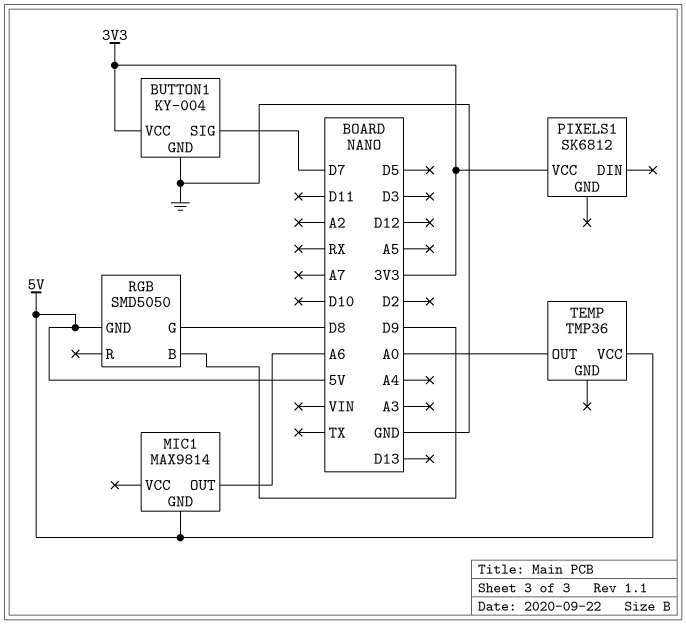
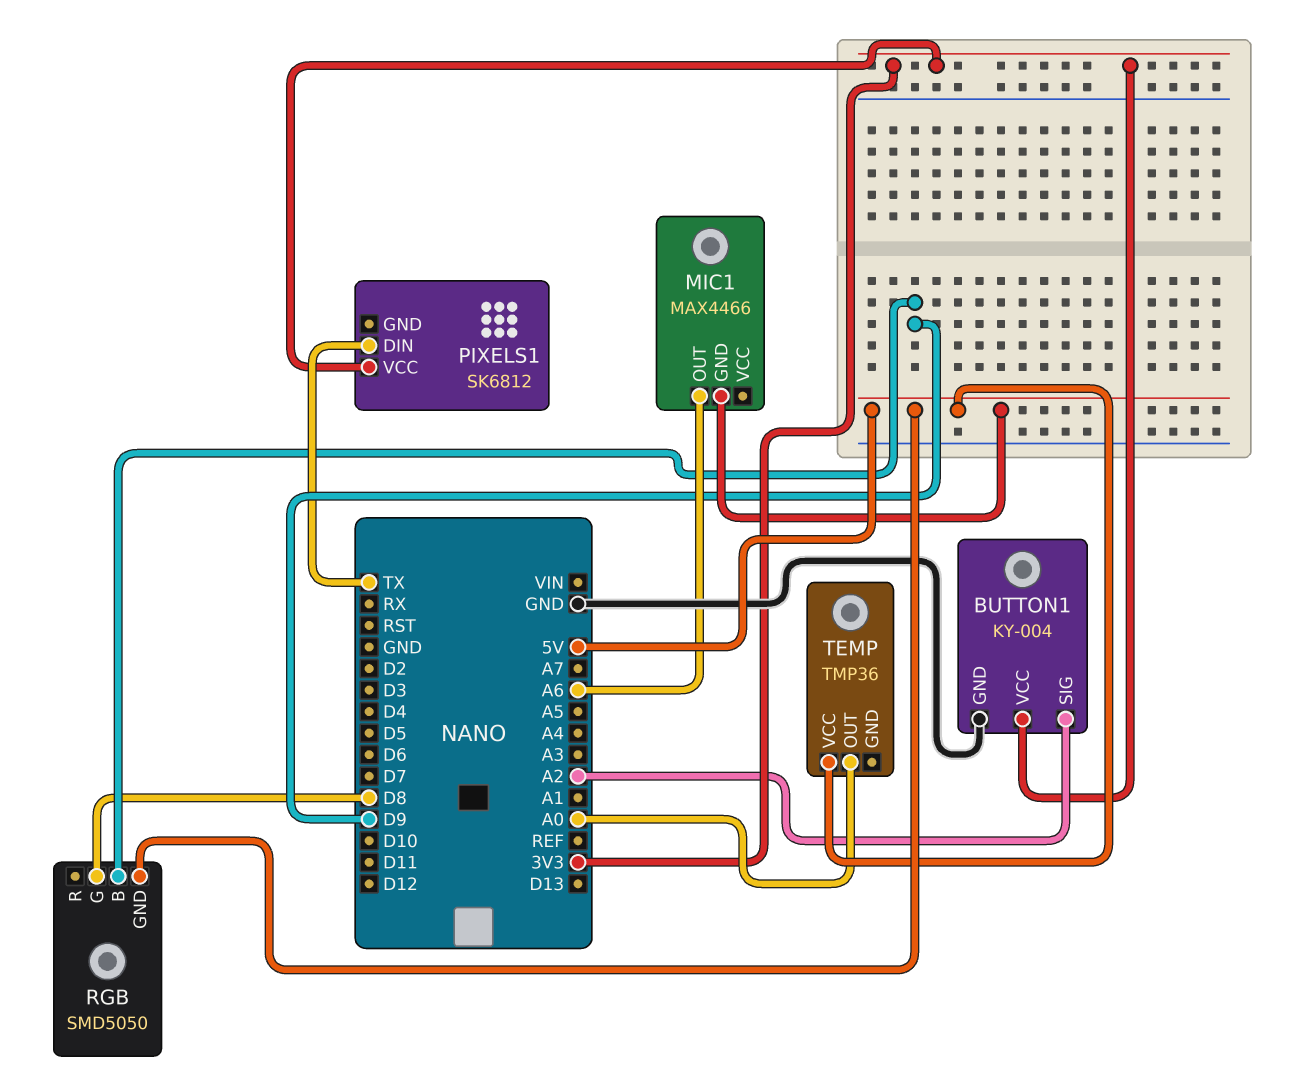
BUTTON1 pin SIG: D7 -> A2
MIC1: MAX9814 -> MAX4466
PIXELS1 pin DIN: none -> TX

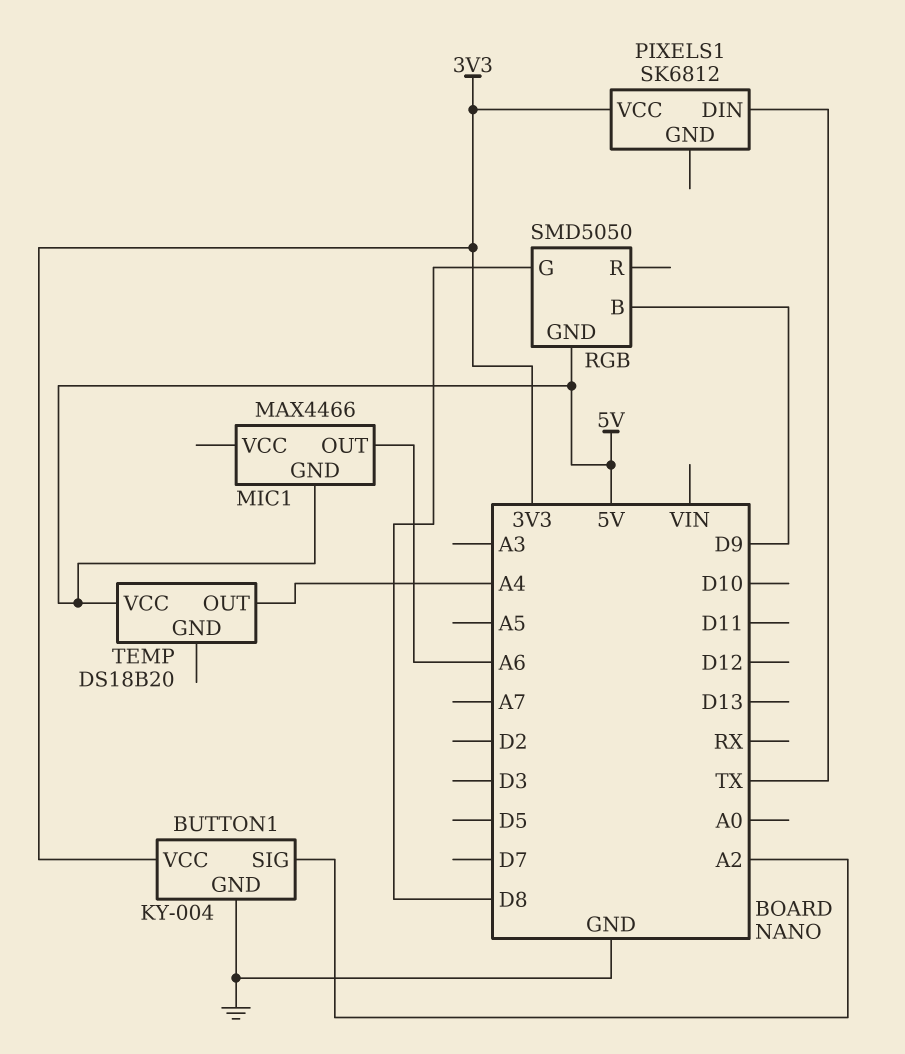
TEMP: TMP36 -> DS18B20
TEMP pin OUT: A0 -> A4

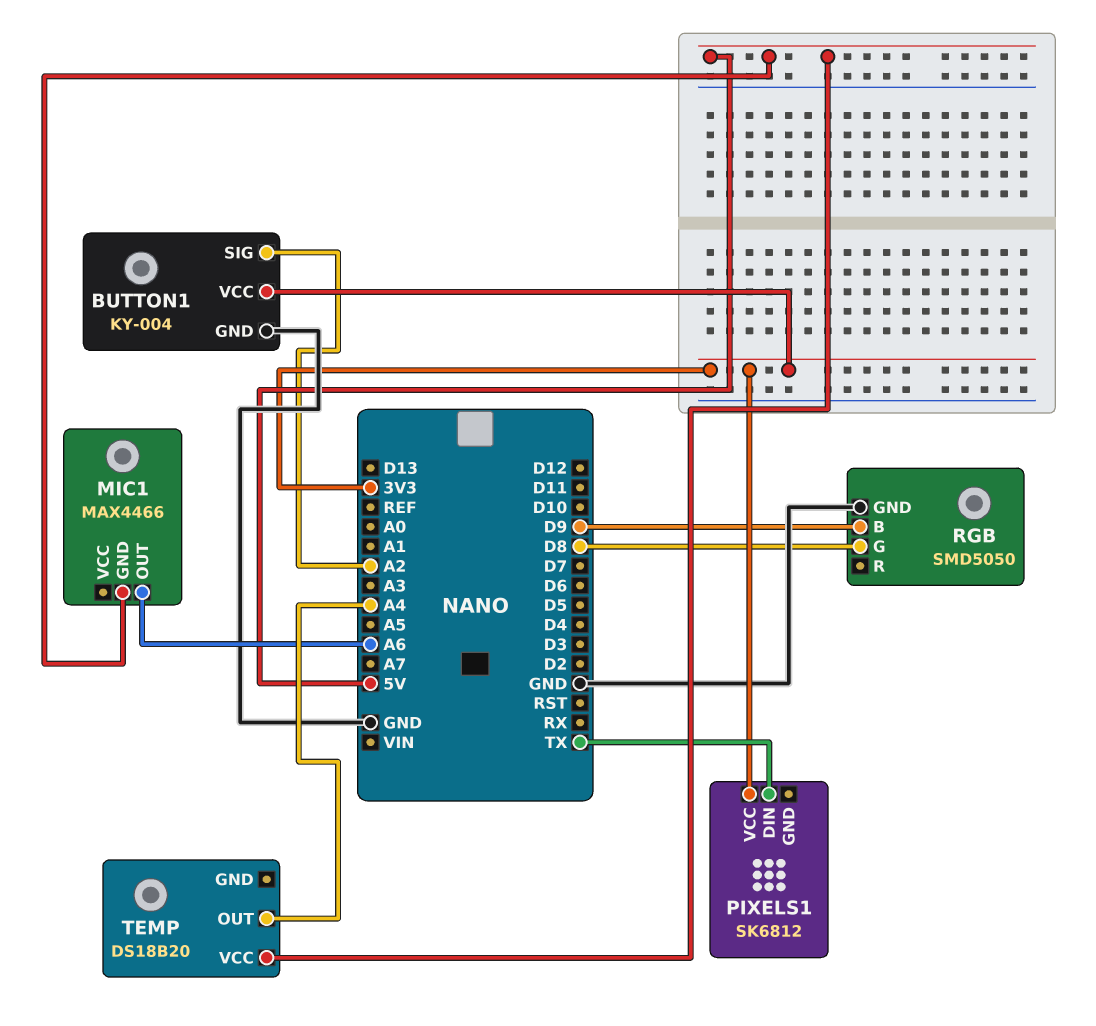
RGB pin GND: 5V -> GND

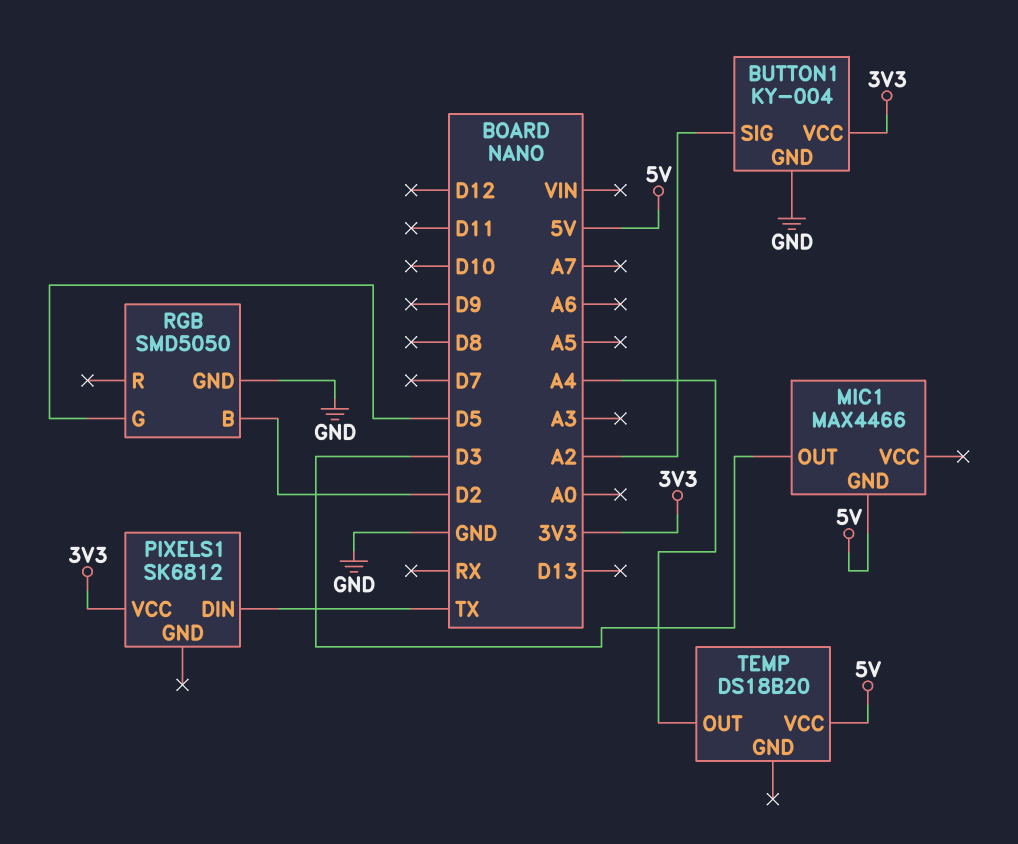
MIC1 pin OUT: A6 -> D3
RGB pin B: D9 -> D2
RGB pin G: D8 -> D5

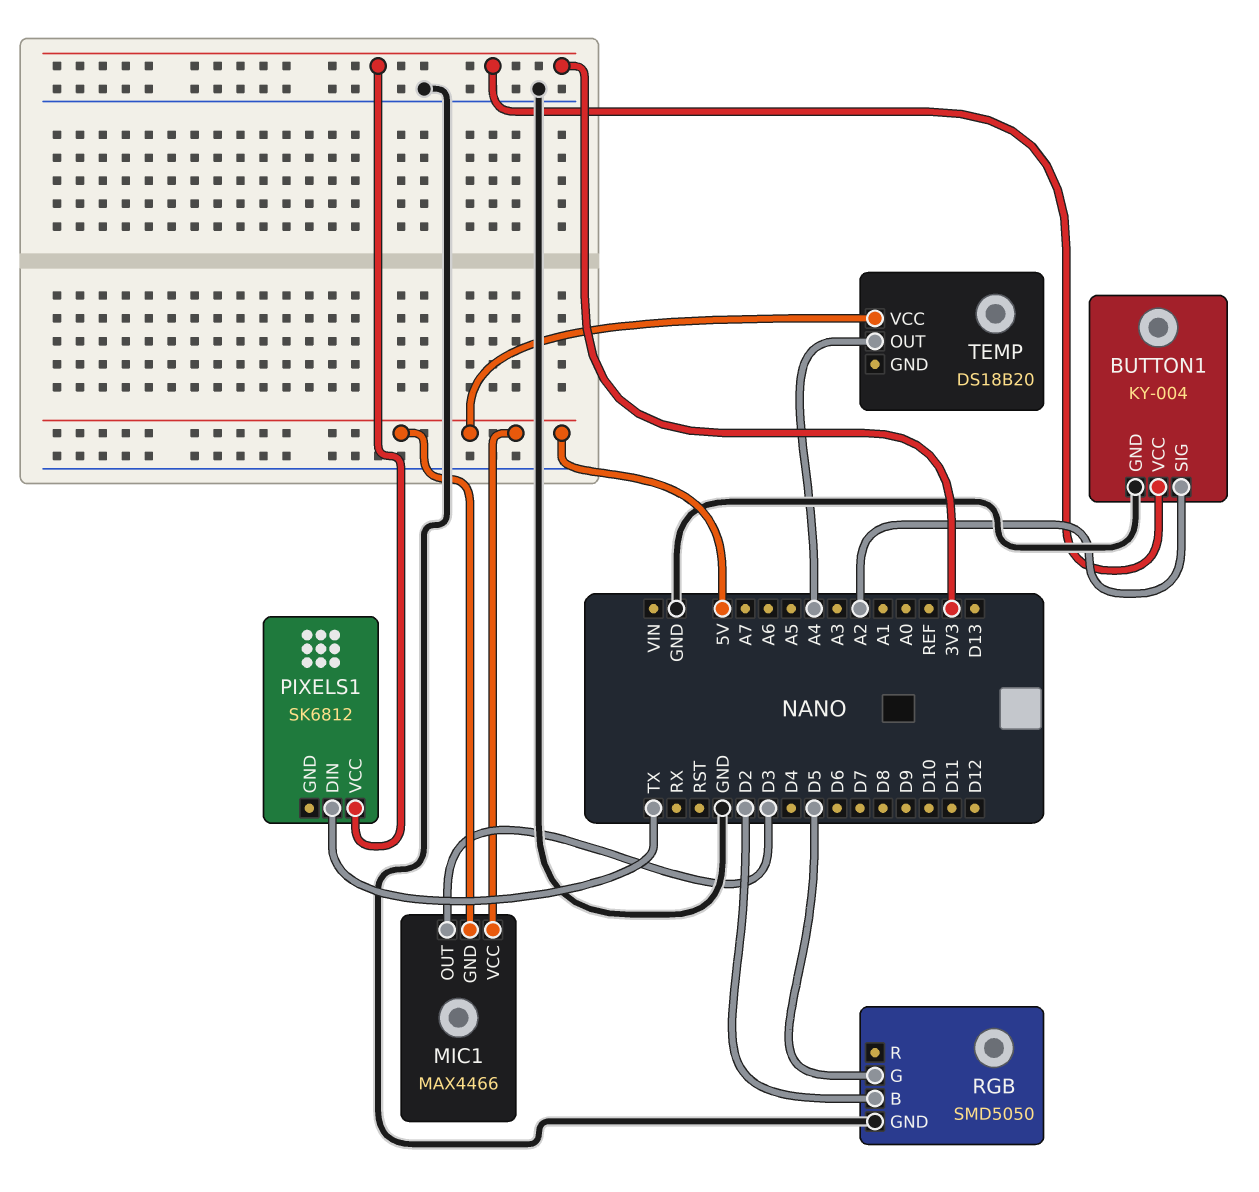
MIC1 pin VCC: none -> 5V

